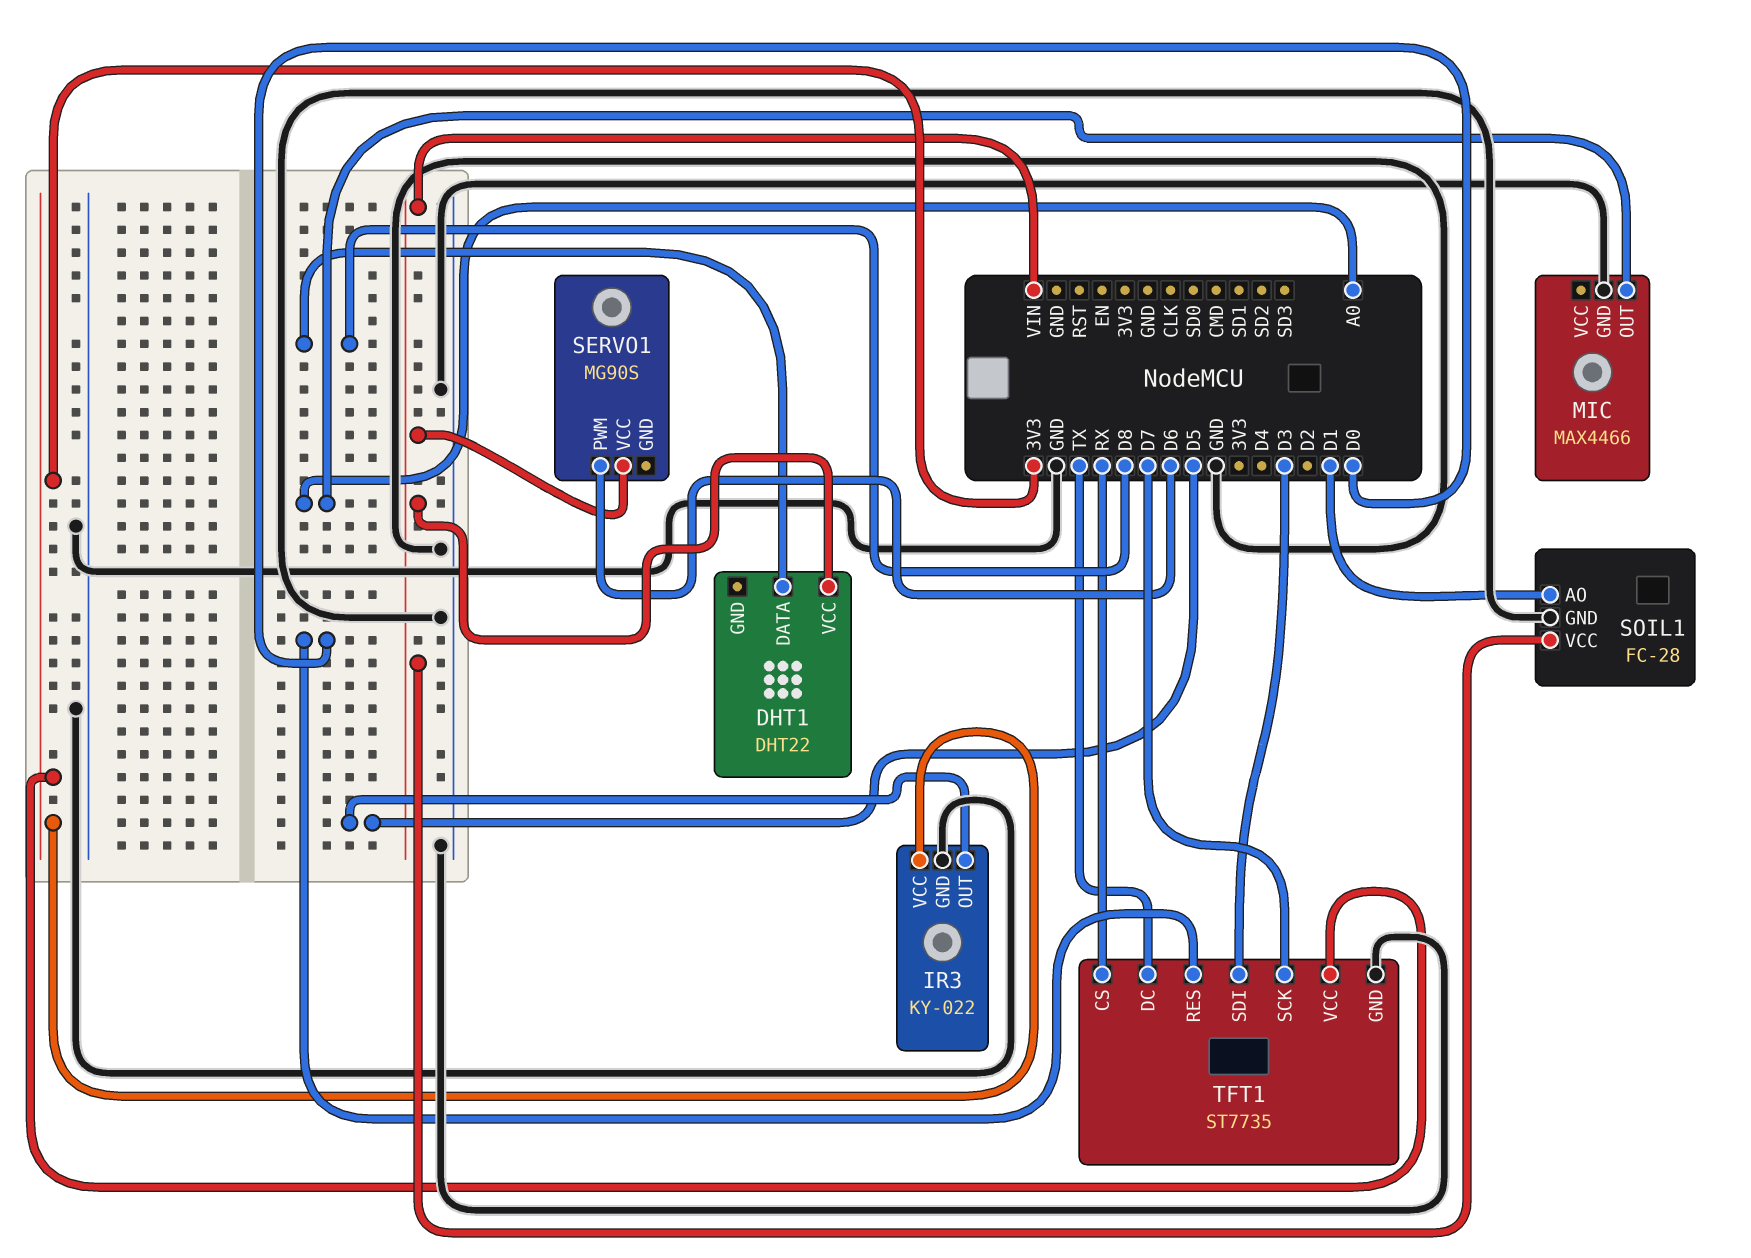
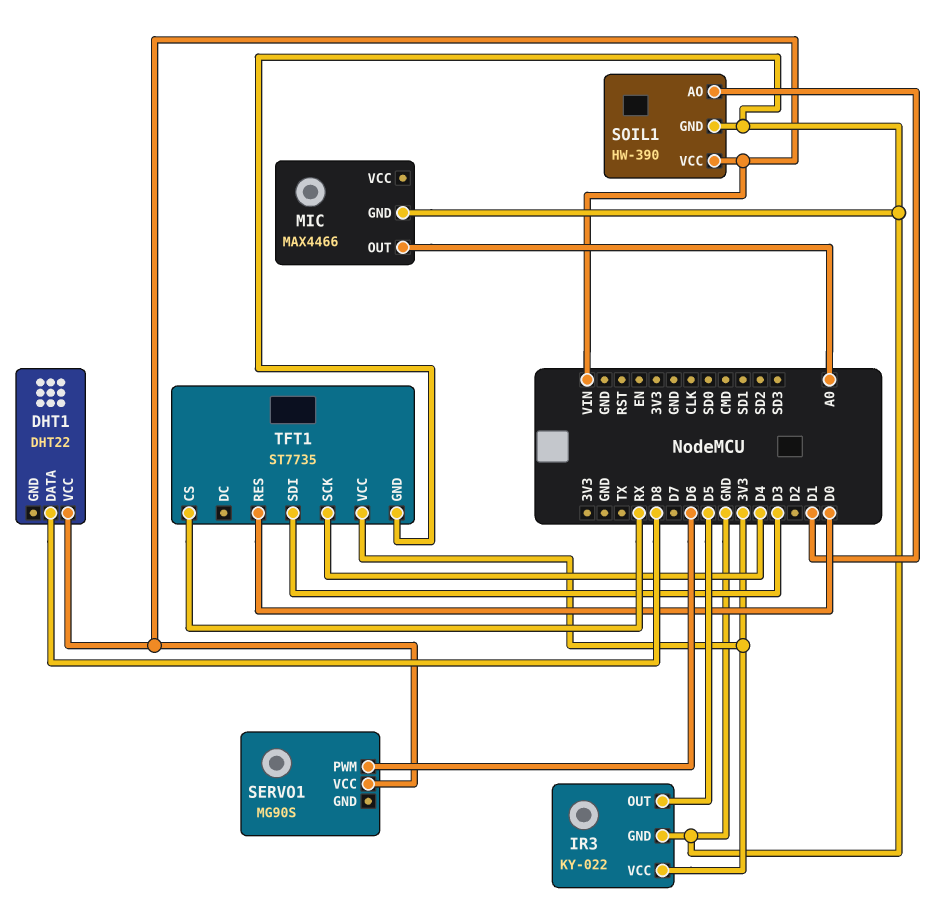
SOIL1: FC-28 -> HW-390
TFT1 pin DC: TX -> none
TFT1 pin SCK: D7 -> D4

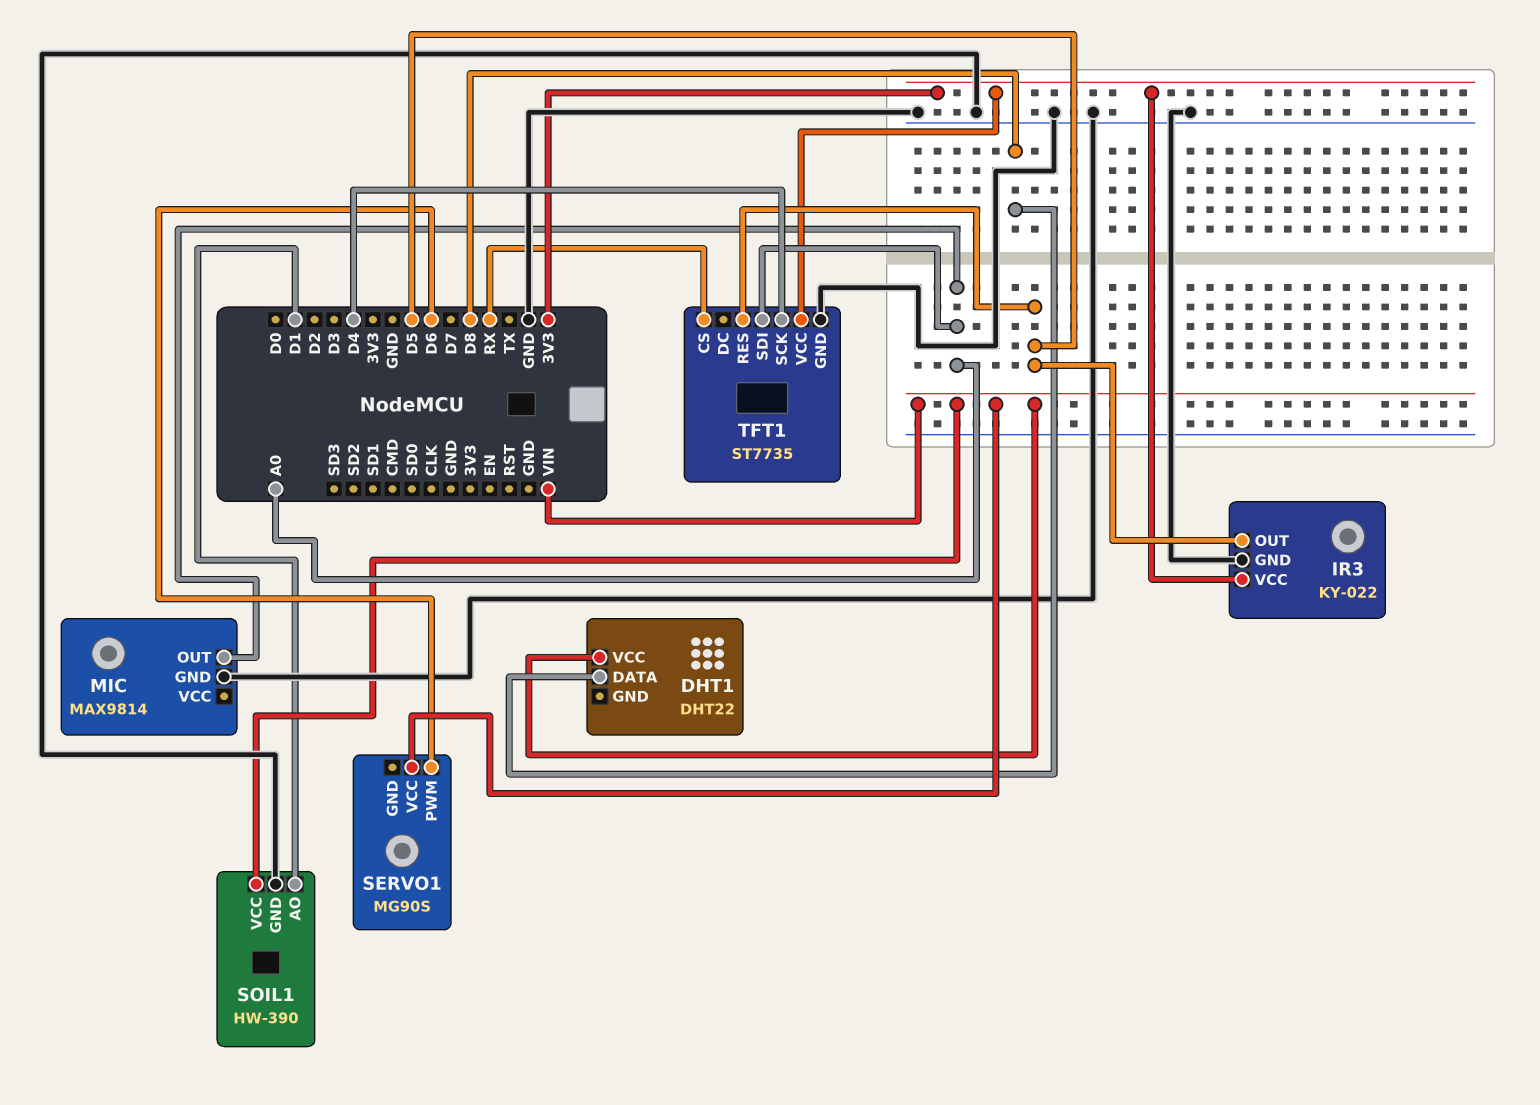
MIC: MAX4466 -> MAX9814
TFT1 pin RES: D0 -> D5
TFT1 pin SDI: D3 -> A0

